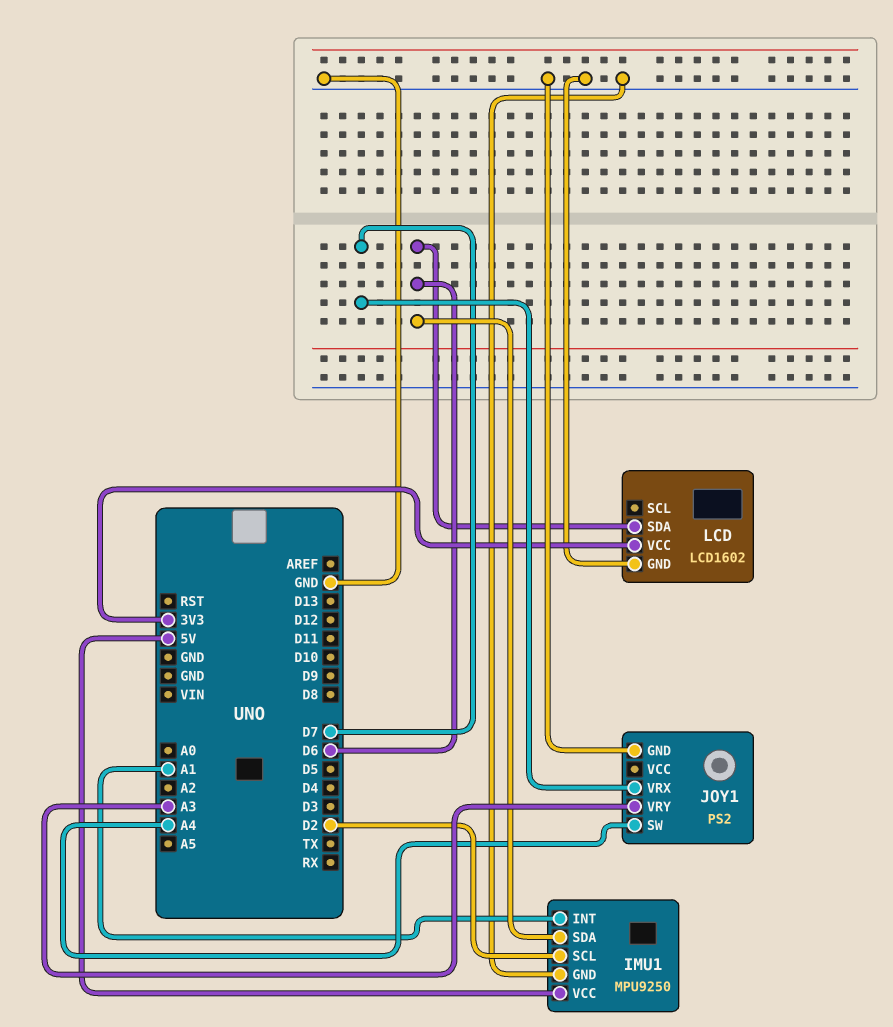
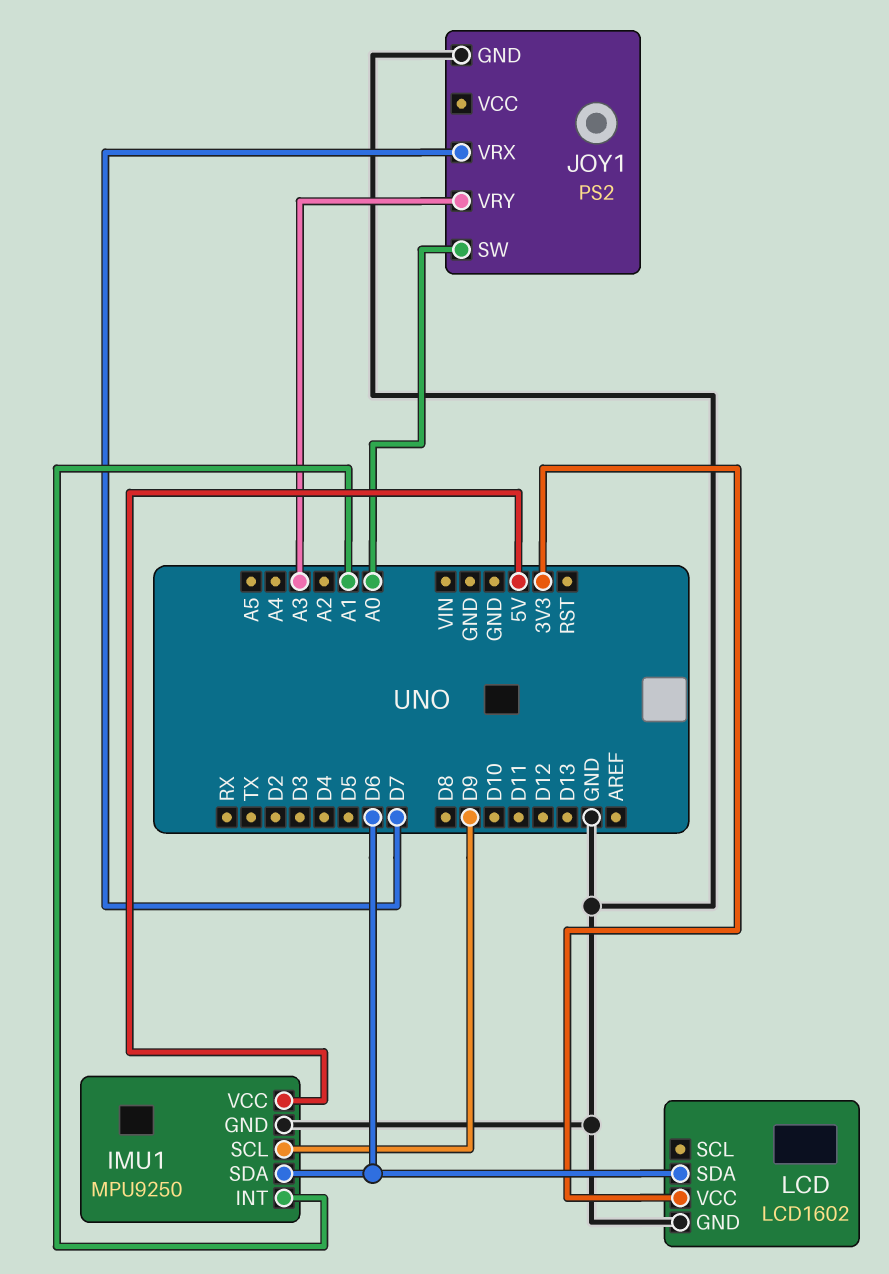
IMU1 pin SCL: D2 -> D9
JOY1 pin SW: A4 -> A0

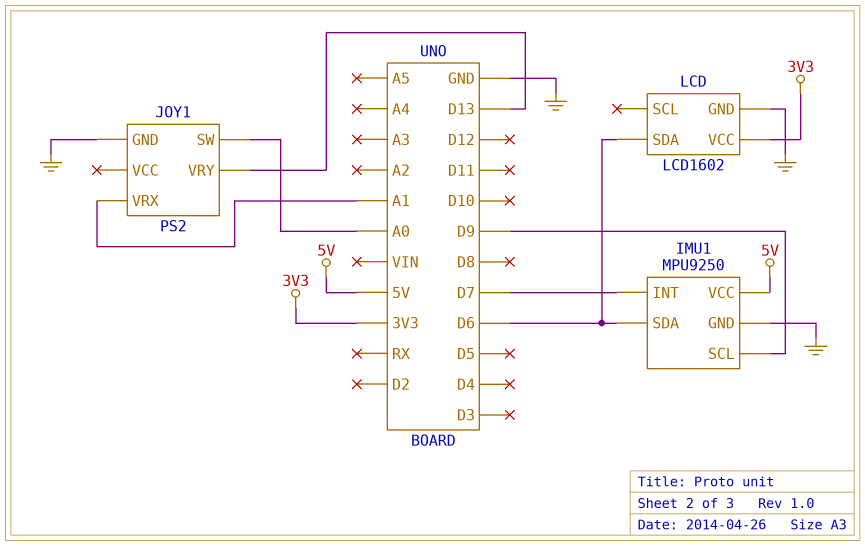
IMU1 pin INT: A1 -> D7
JOY1 pin VRX: D7 -> A1
JOY1 pin VRY: A3 -> D13

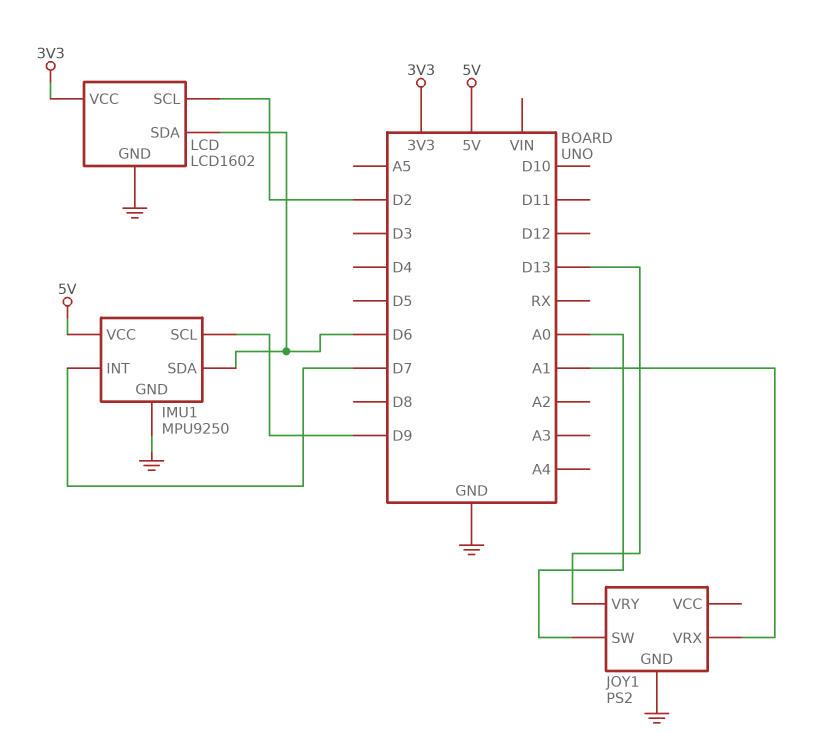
LCD pin SCL: none -> D2

